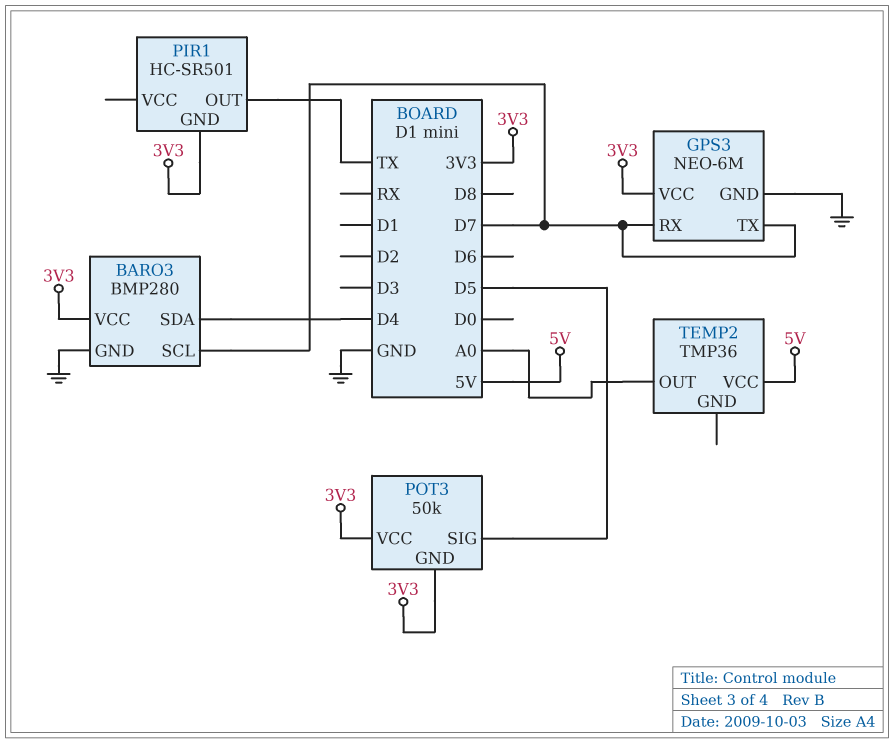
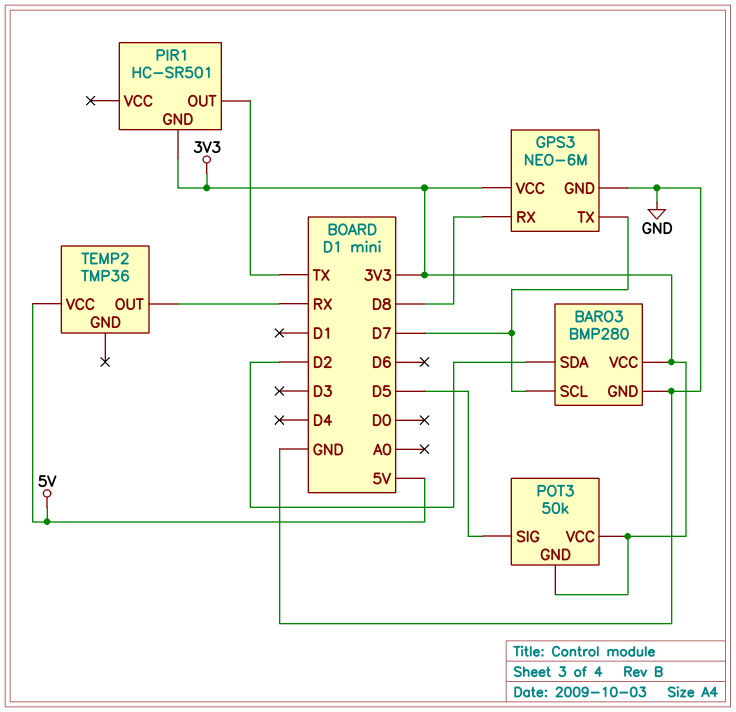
BARO3 pin SDA: D4 -> D2
GPS3 pin RX: D7 -> D8
TEMP2 pin OUT: A0 -> RX

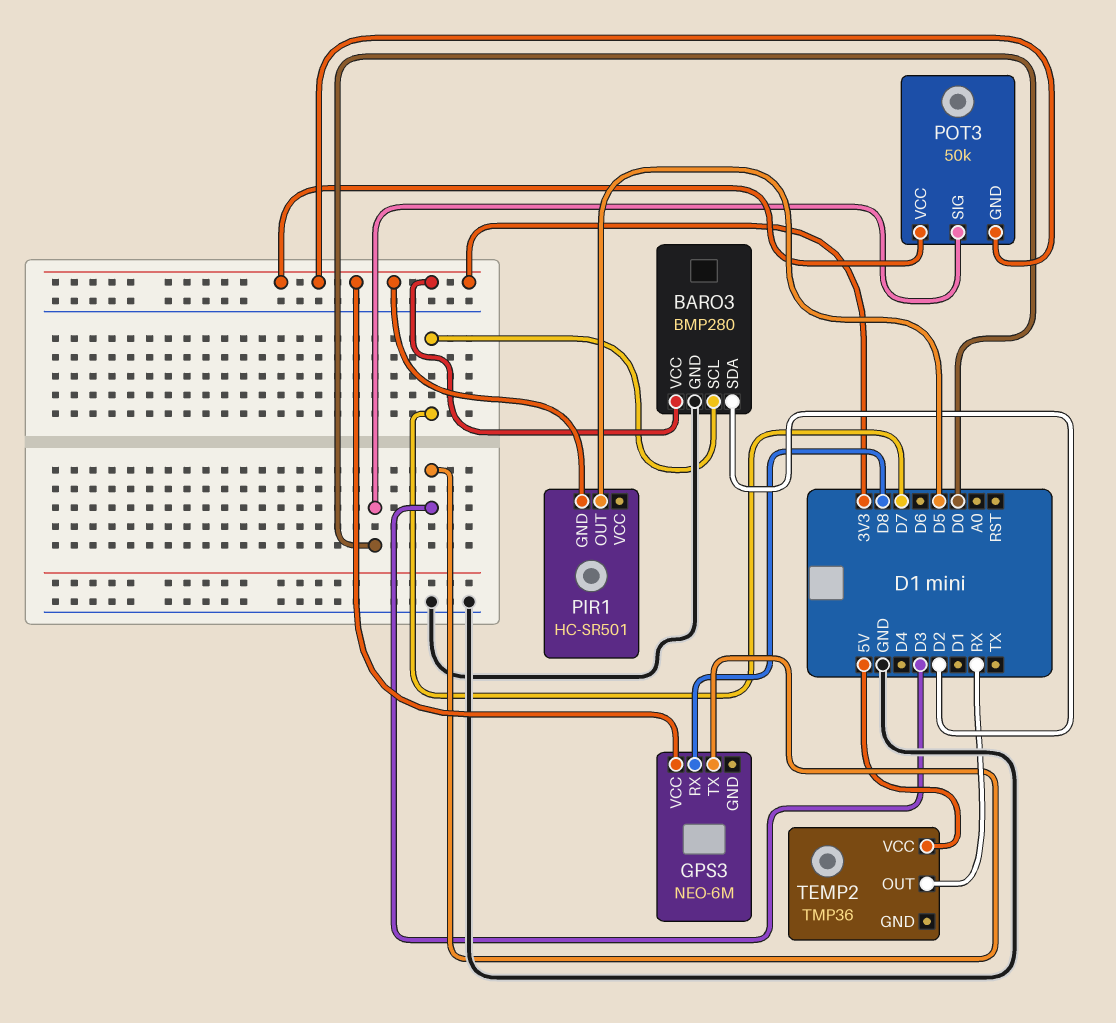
GPS3 pin GND: GND -> none
GPS3 pin TX: D7 -> D3
PIR1 pin OUT: TX -> D5
POT3 pin SIG: D5 -> D0

